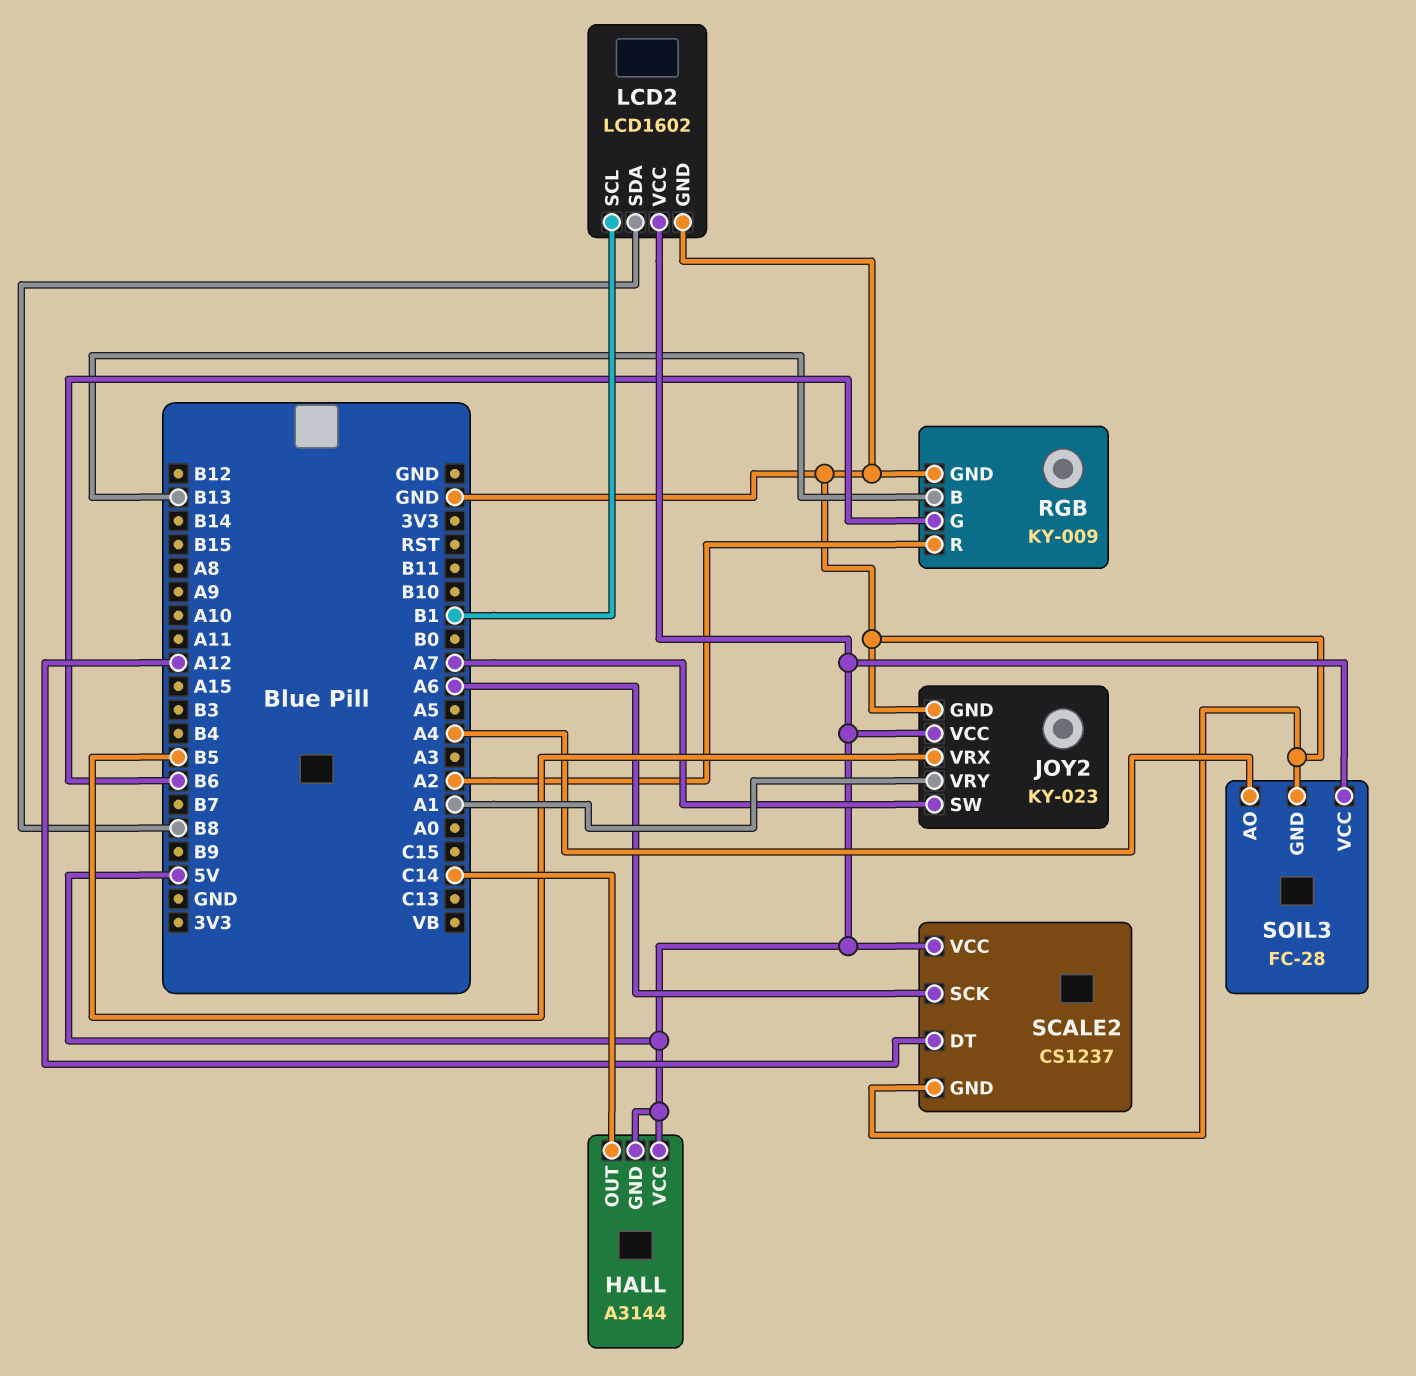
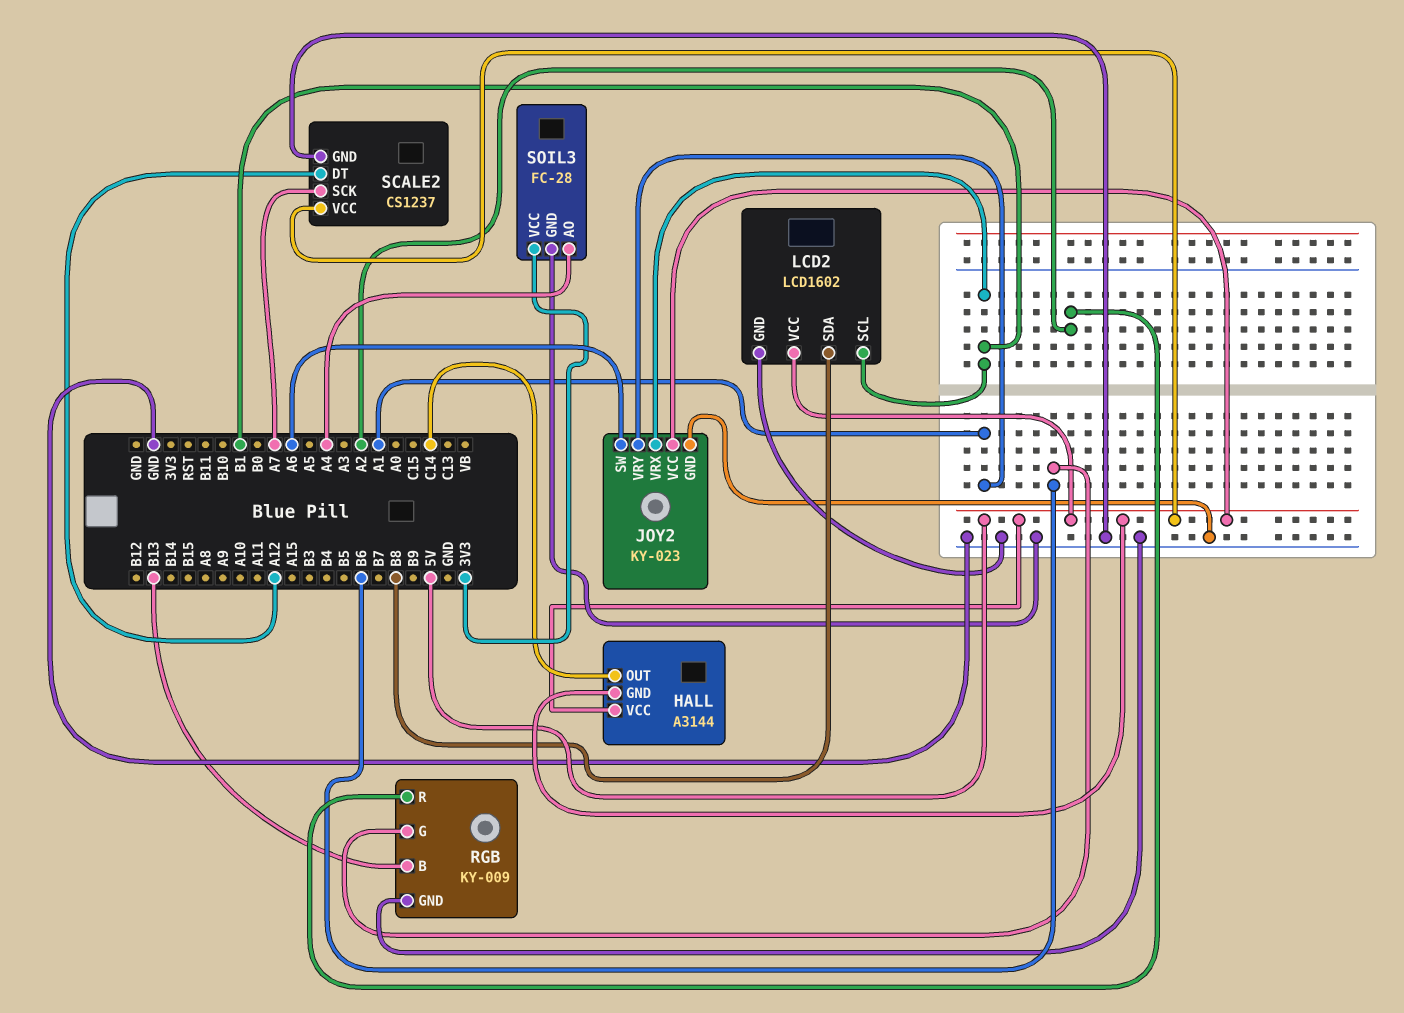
JOY2 pin SW: A7 -> A6
JOY2 pin VRX: B5 -> B1
SCALE2 pin SCK: A6 -> A7
SOIL3 pin VCC: 5V -> 3V3

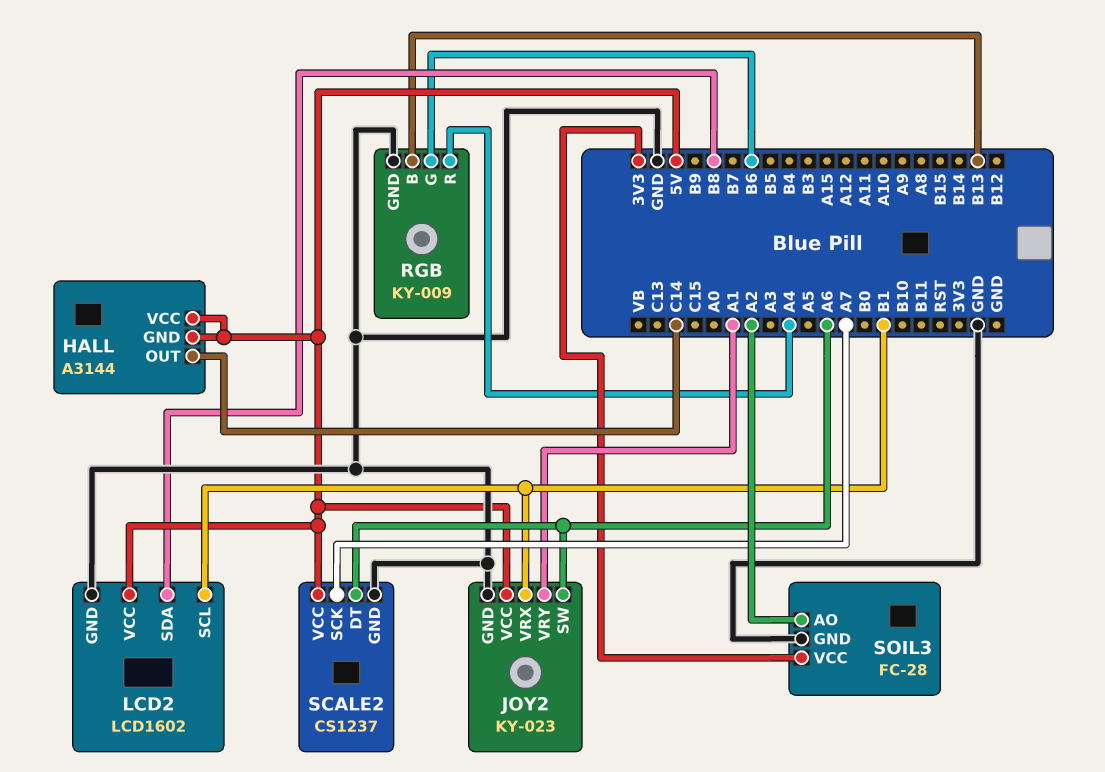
RGB pin R: A2 -> A4
SCALE2 pin DT: A12 -> A6
SOIL3 pin AO: A4 -> A2

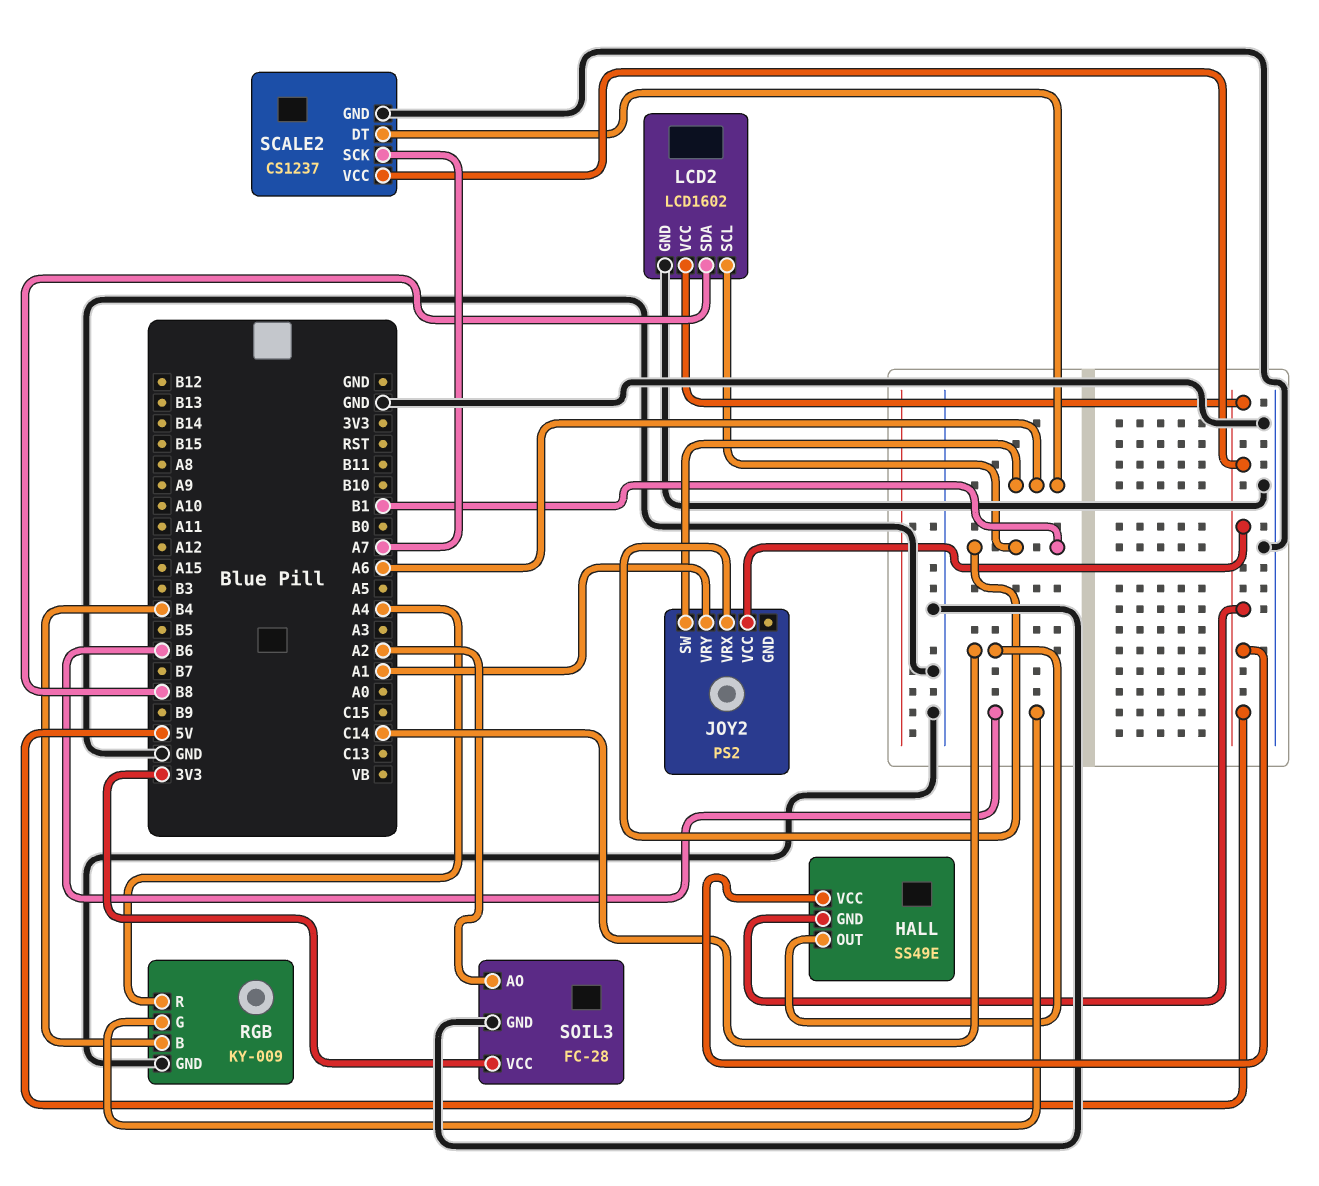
HALL: A3144 -> SS49E
JOY2: KY-023 -> PS2
JOY2 pin GND: GND -> none
RGB pin B: B13 -> B4

